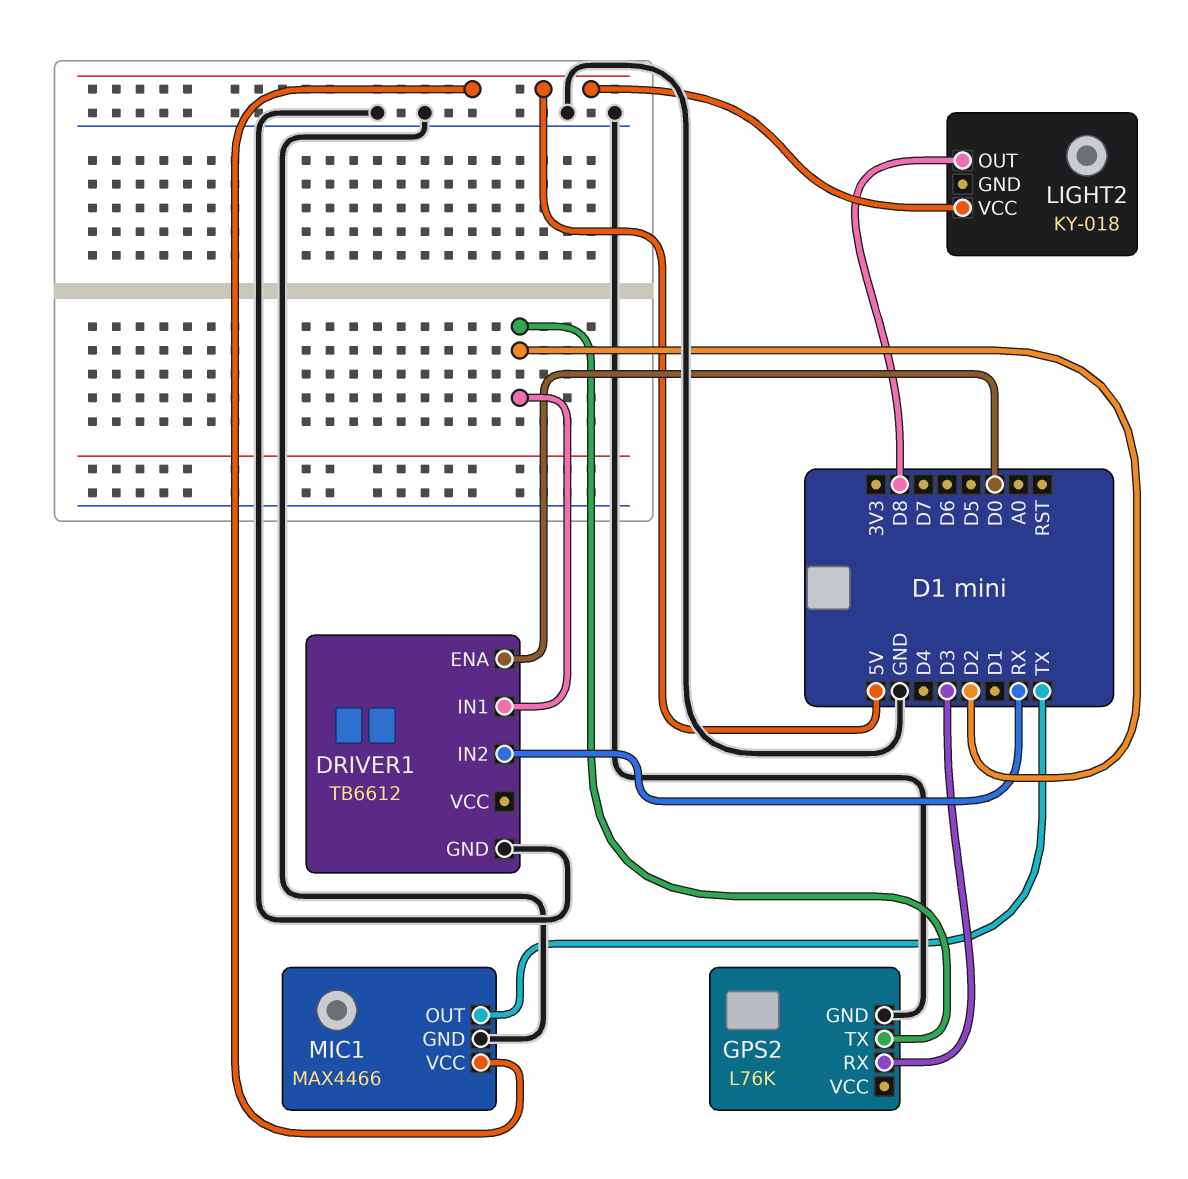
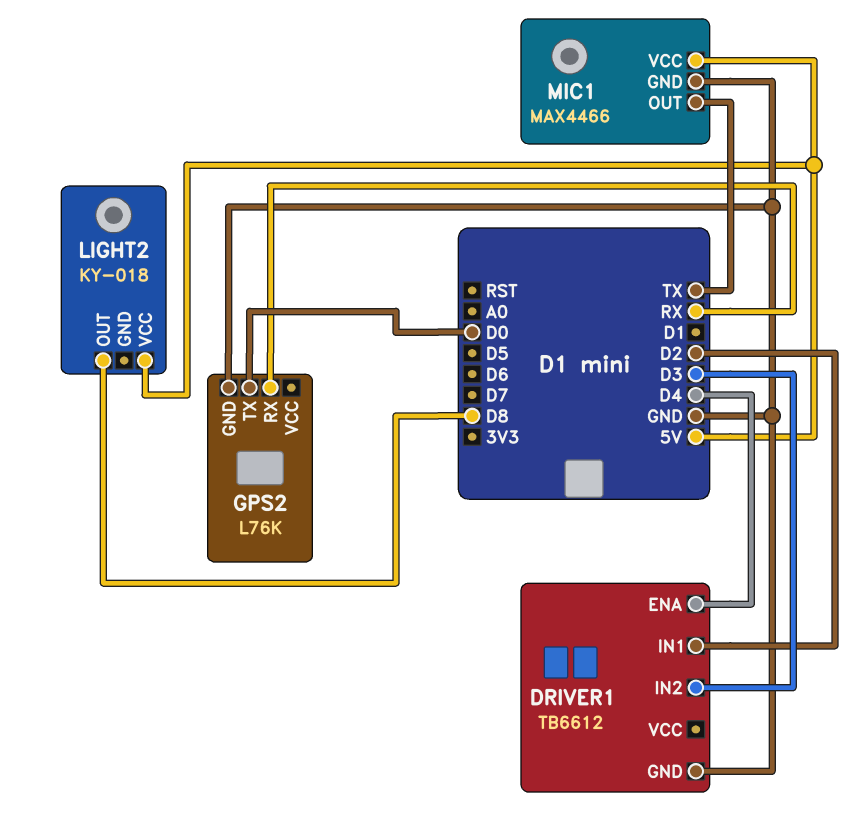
DRIVER1 pin ENA: D0 -> D4
DRIVER1 pin IN2: RX -> D3
GPS2 pin RX: D3 -> RX
GPS2 pin TX: D2 -> D0

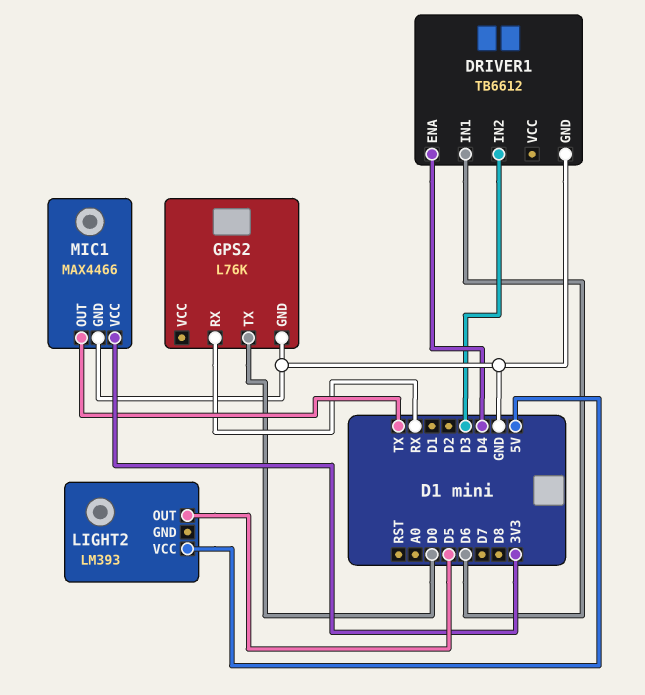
DRIVER1 pin IN1: D2 -> D6
LIGHT2: KY-018 -> LM393
LIGHT2 pin OUT: D8 -> D5
MIC1 pin VCC: 5V -> 3V3

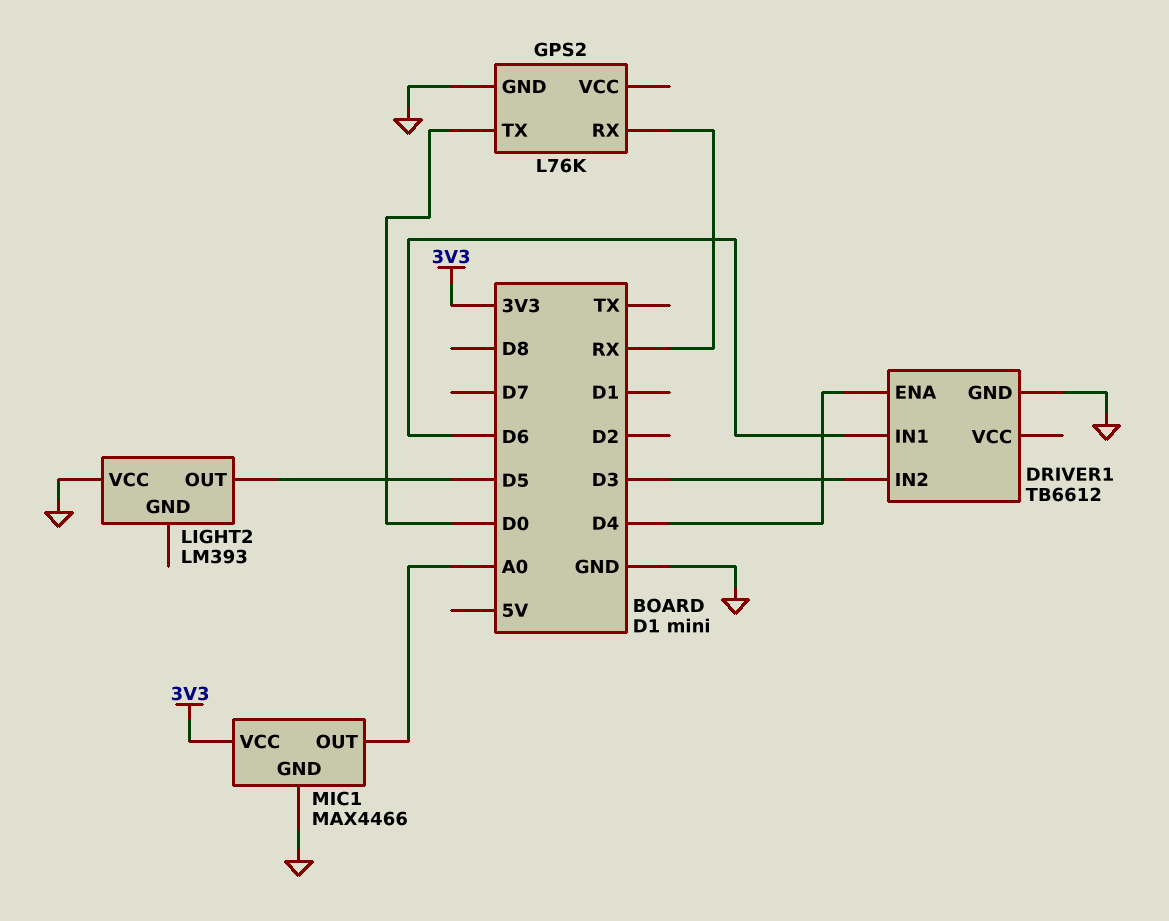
LIGHT2 pin VCC: 5V -> GND
MIC1 pin OUT: TX -> A0

